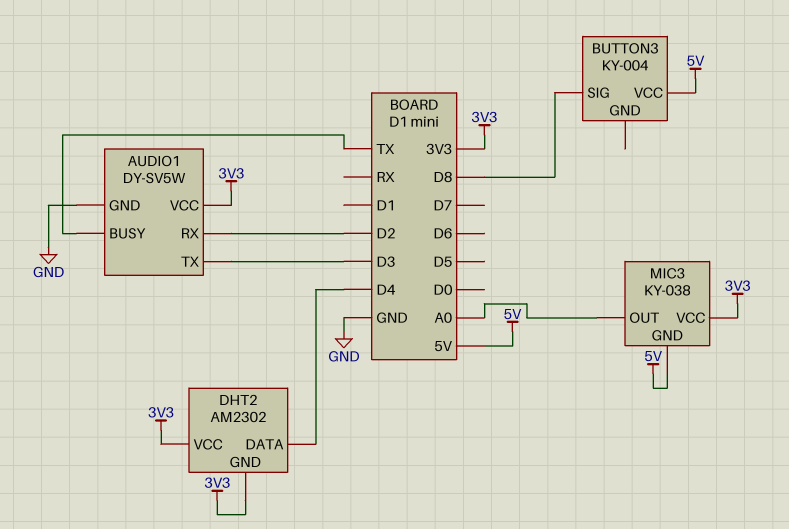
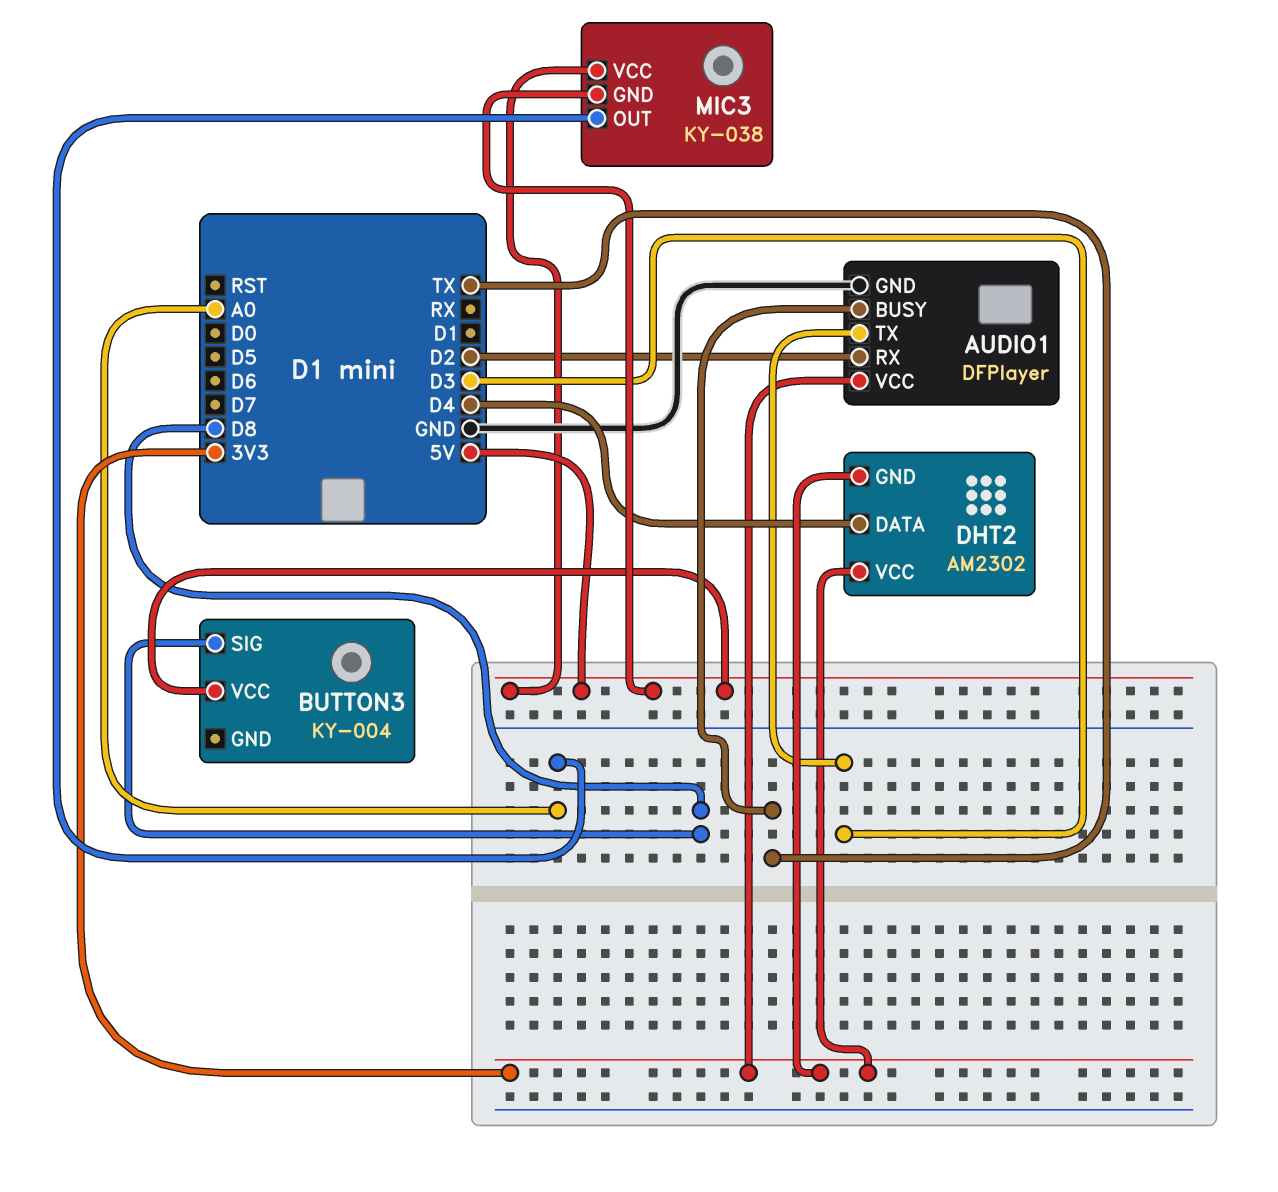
AUDIO1: DY-SV5W -> DFPlayer
MIC3 pin VCC: 3V3 -> 5V

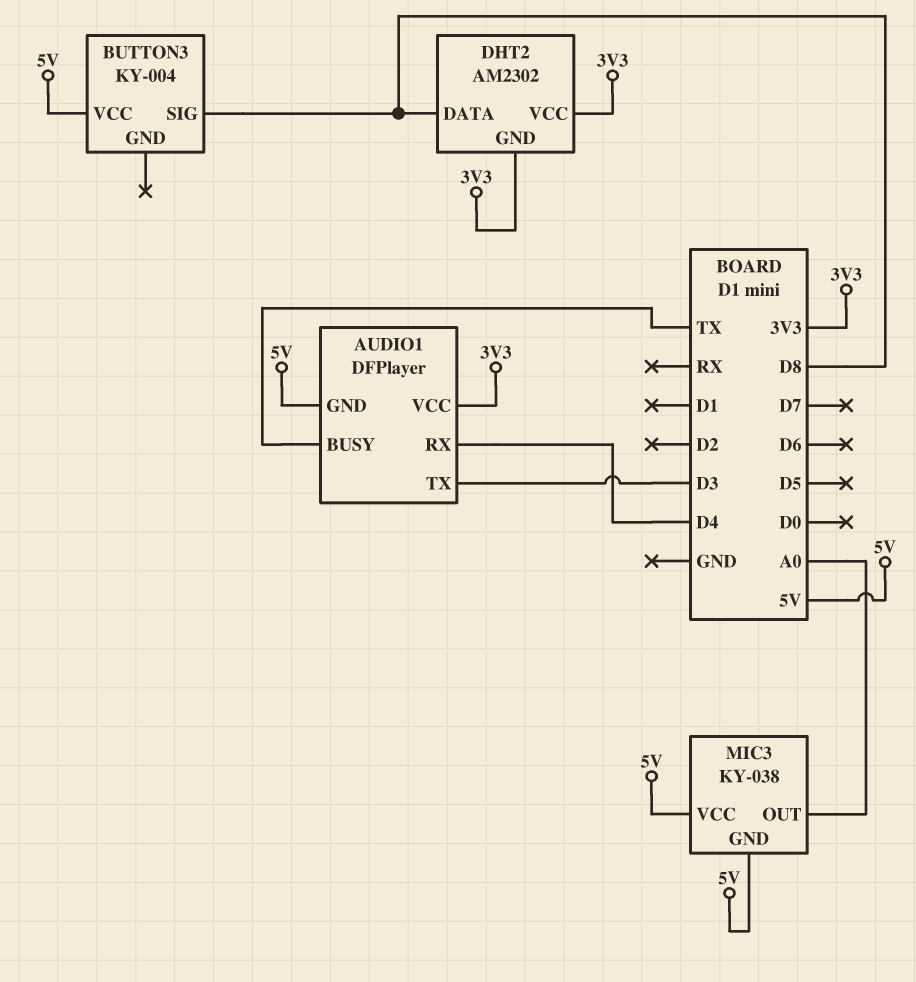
AUDIO1 pin GND: GND -> 5V
AUDIO1 pin RX: D2 -> D4
DHT2 pin DATA: D4 -> D8

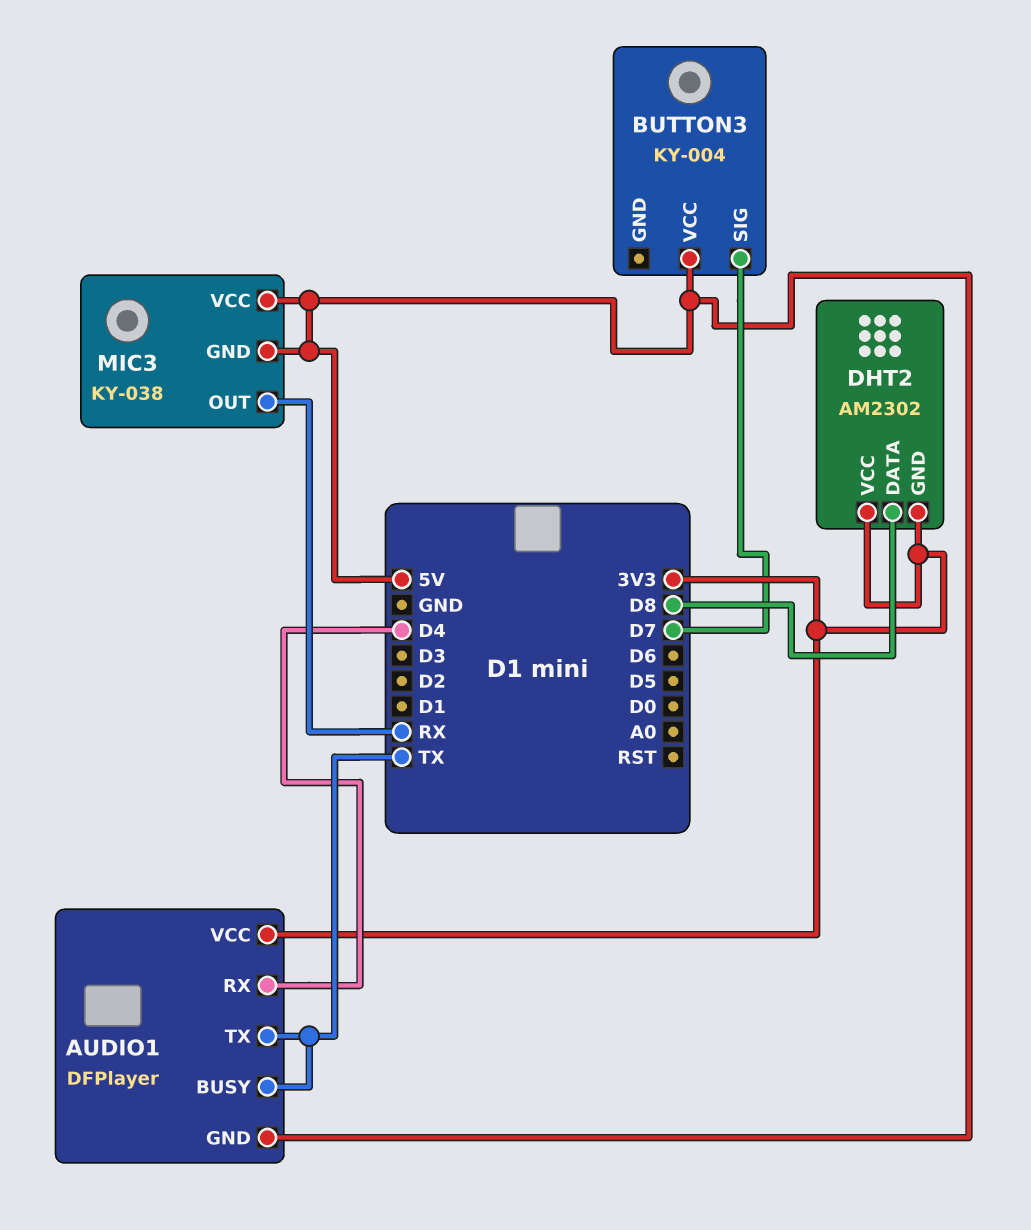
AUDIO1 pin TX: D3 -> TX
BUTTON3 pin SIG: D8 -> D7
MIC3 pin OUT: A0 -> RX

